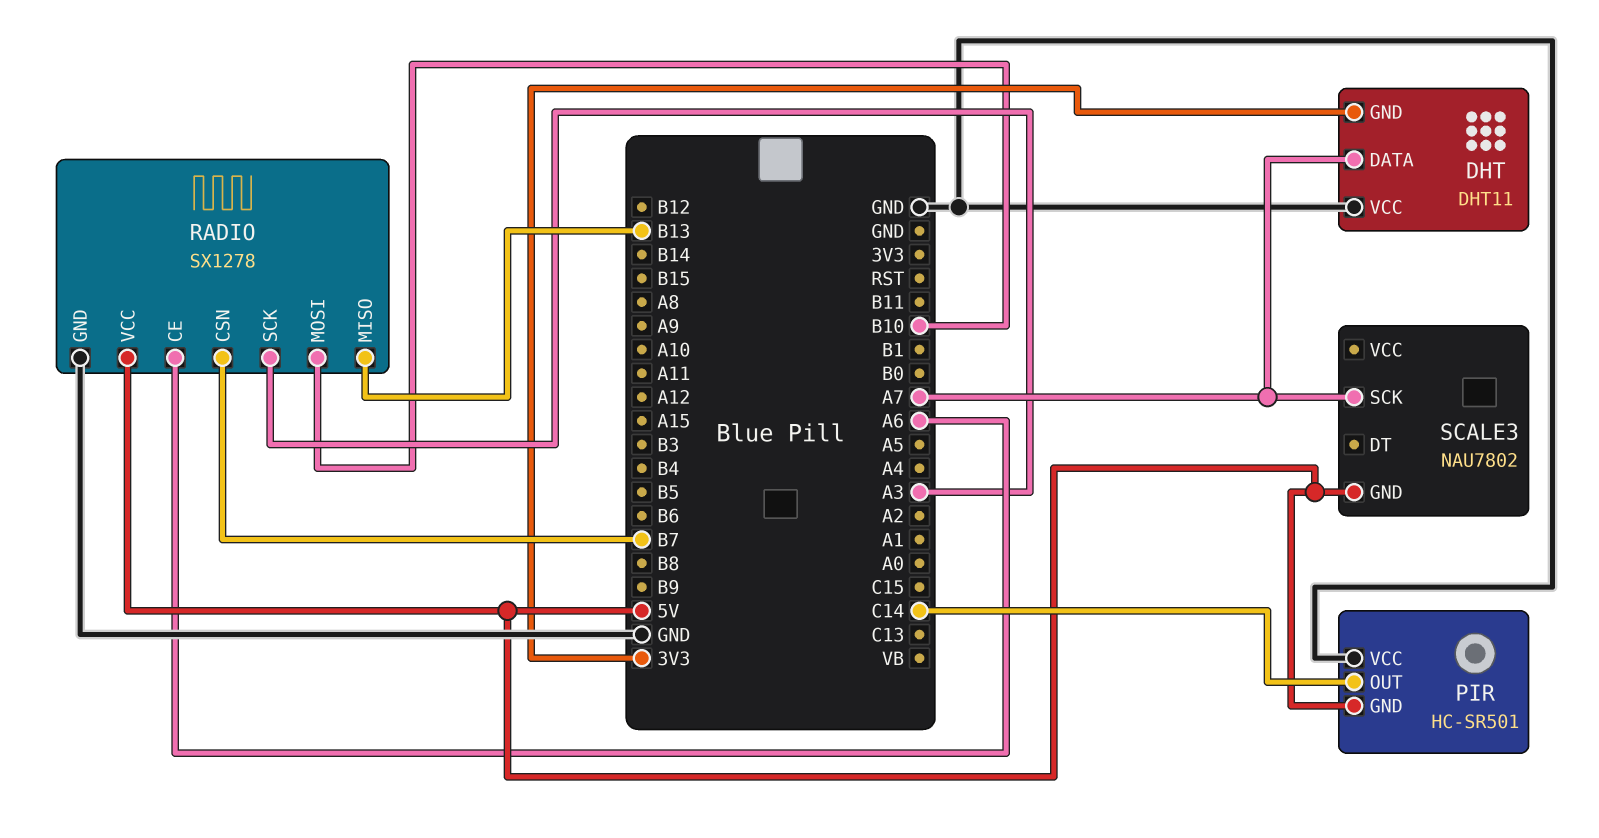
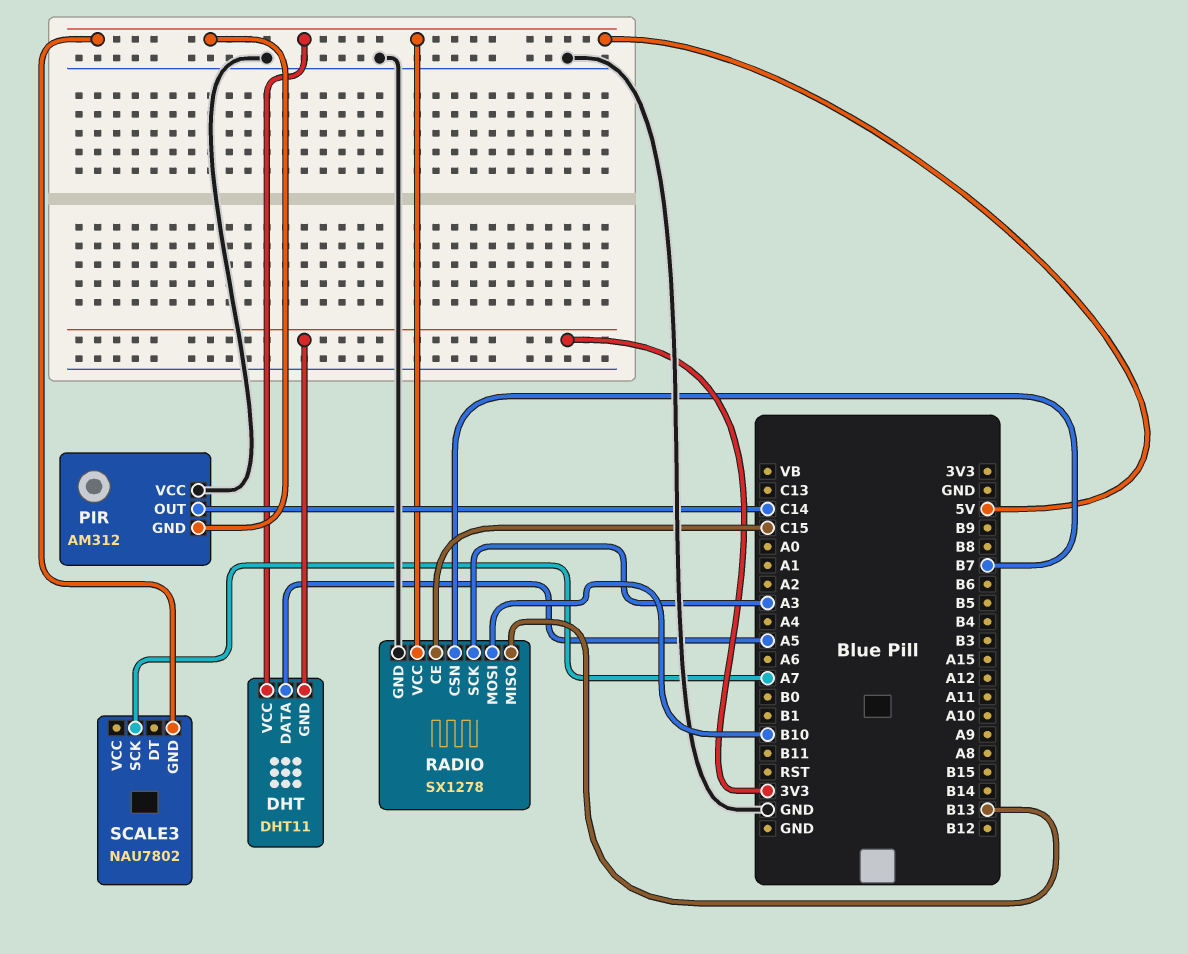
DHT pin DATA: A7 -> A5
DHT pin VCC: GND -> 5V
PIR: HC-SR501 -> AM312
RADIO pin CE: A6 -> C15

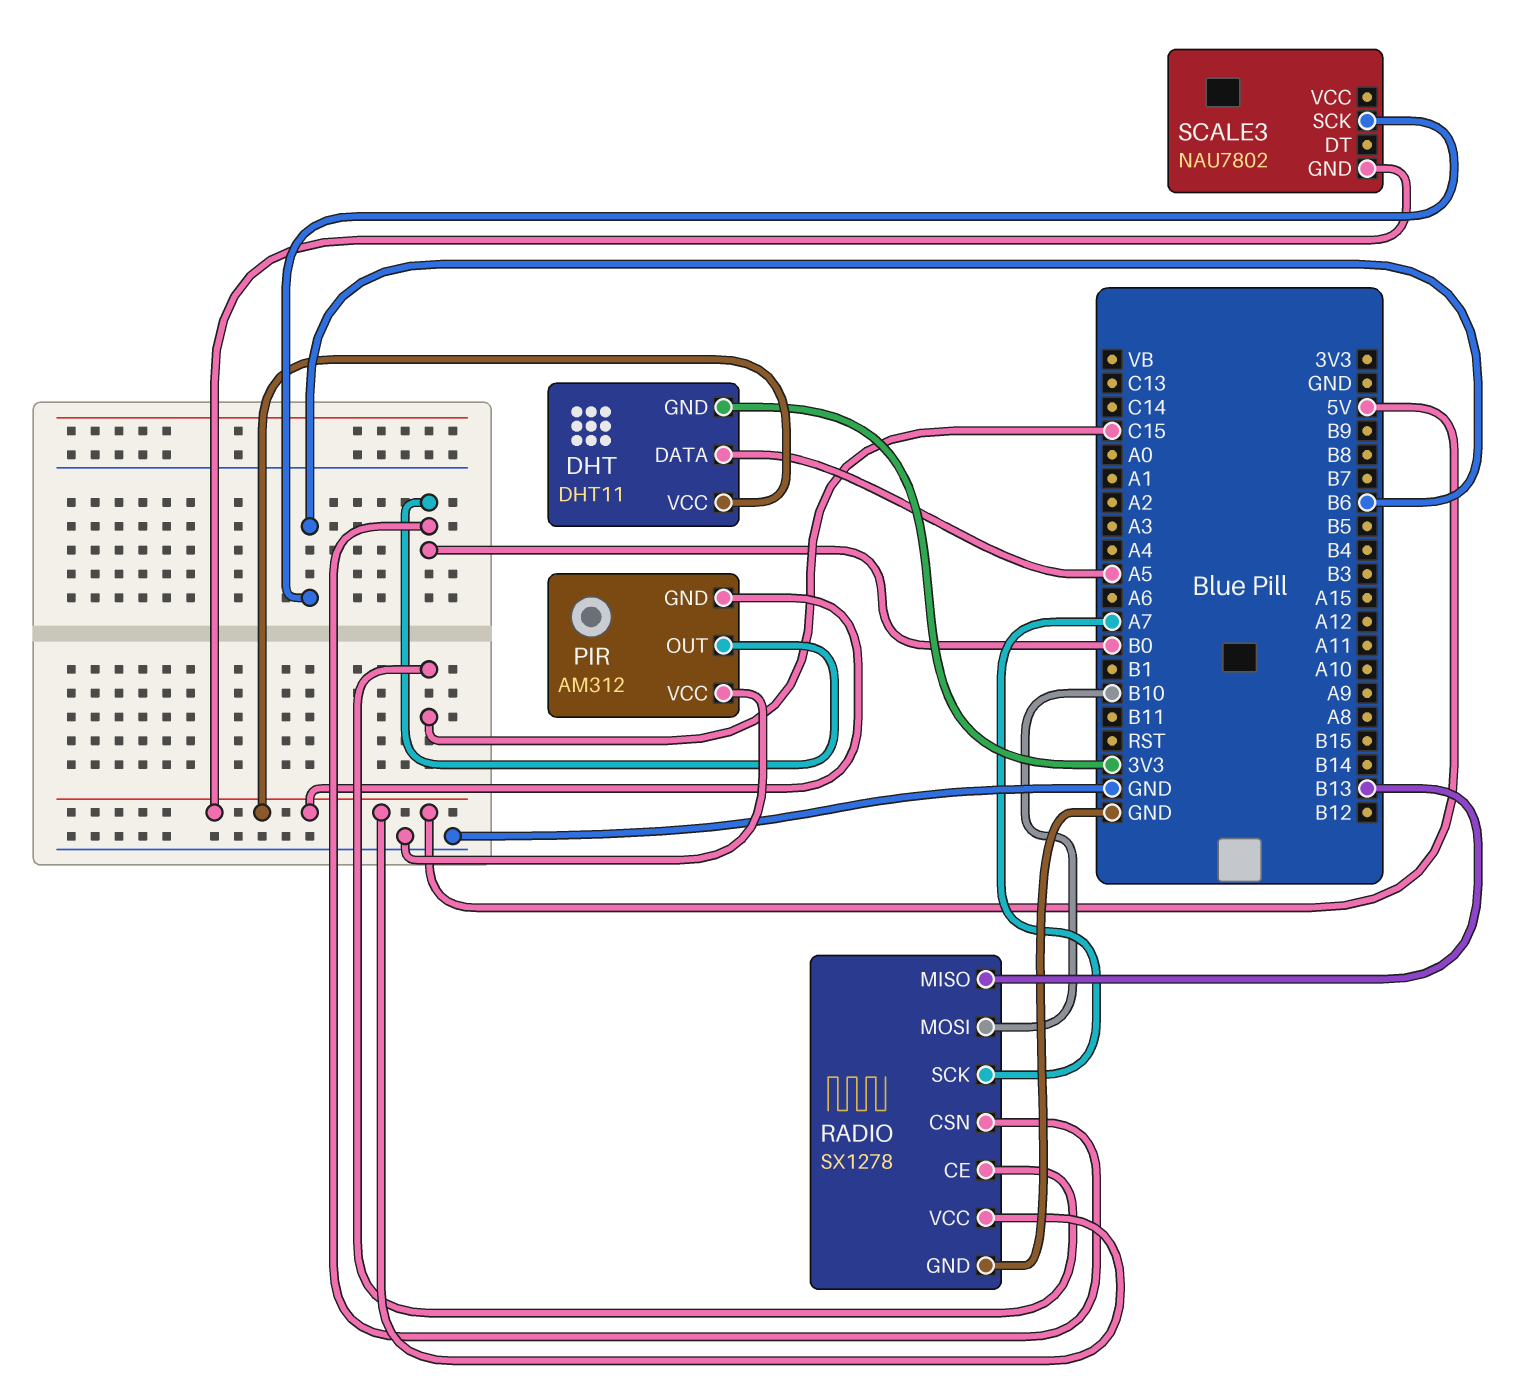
PIR pin OUT: C14 -> B0
RADIO pin CSN: B7 -> B0
RADIO pin SCK: A3 -> A7
SCALE3 pin SCK: A7 -> B6

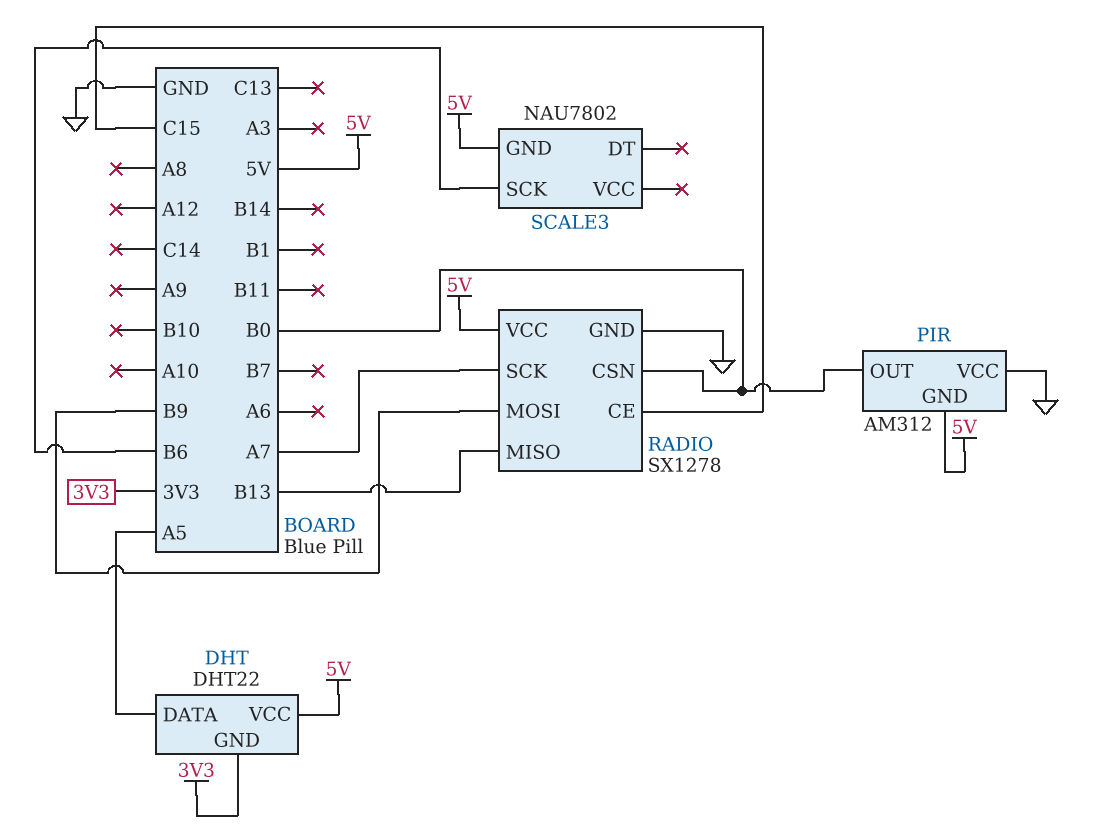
DHT: DHT11 -> DHT22
RADIO pin MOSI: B10 -> B9

